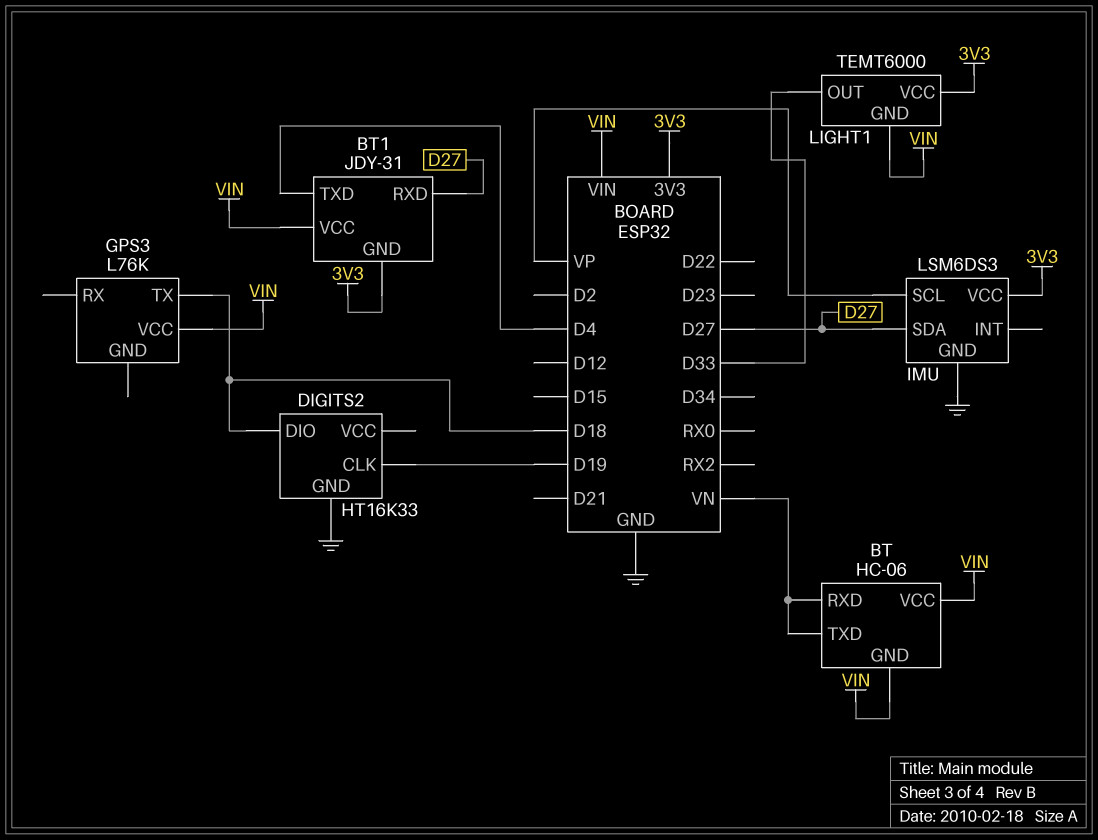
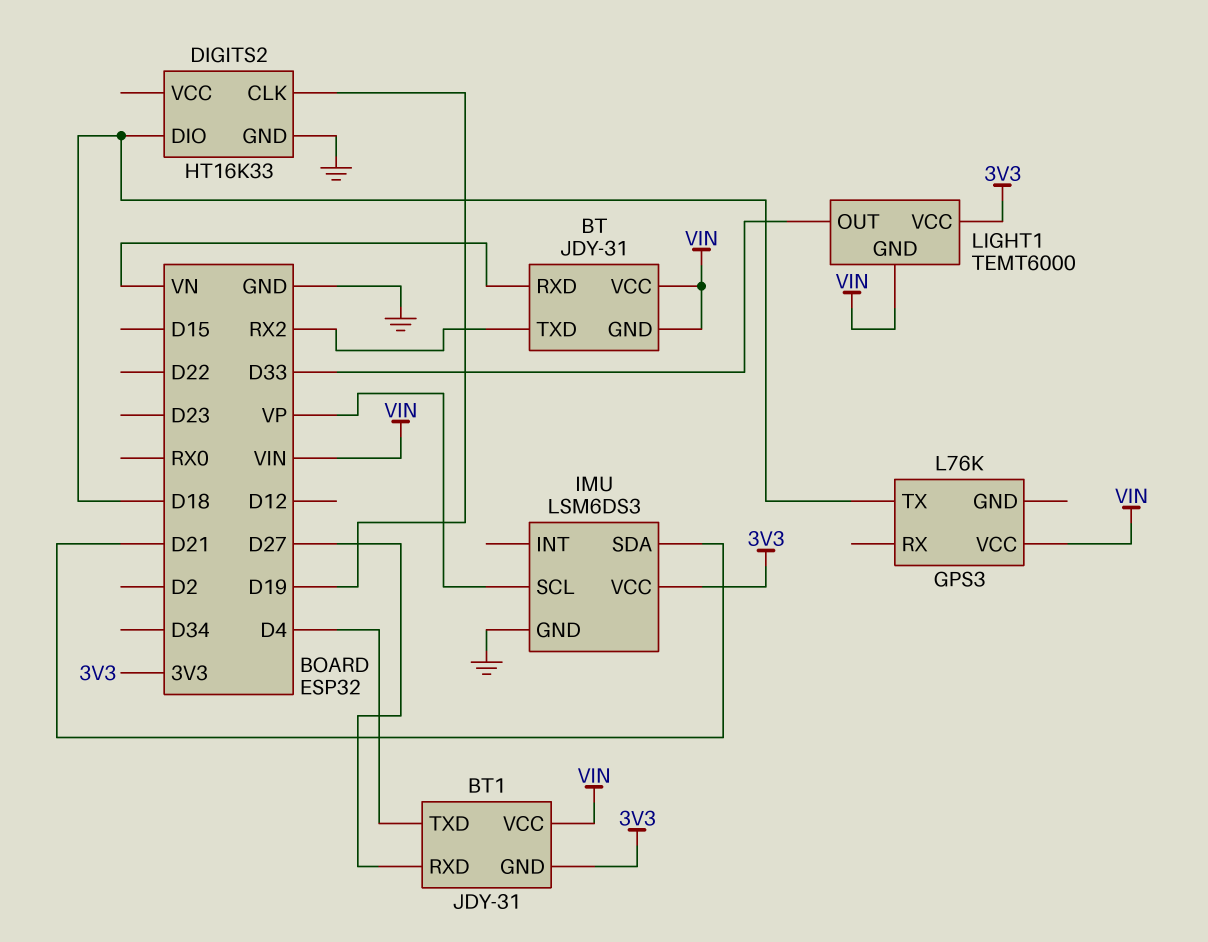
BT: HC-06 -> JDY-31
BT pin TXD: VN -> RX2
IMU pin SDA: D27 -> D21

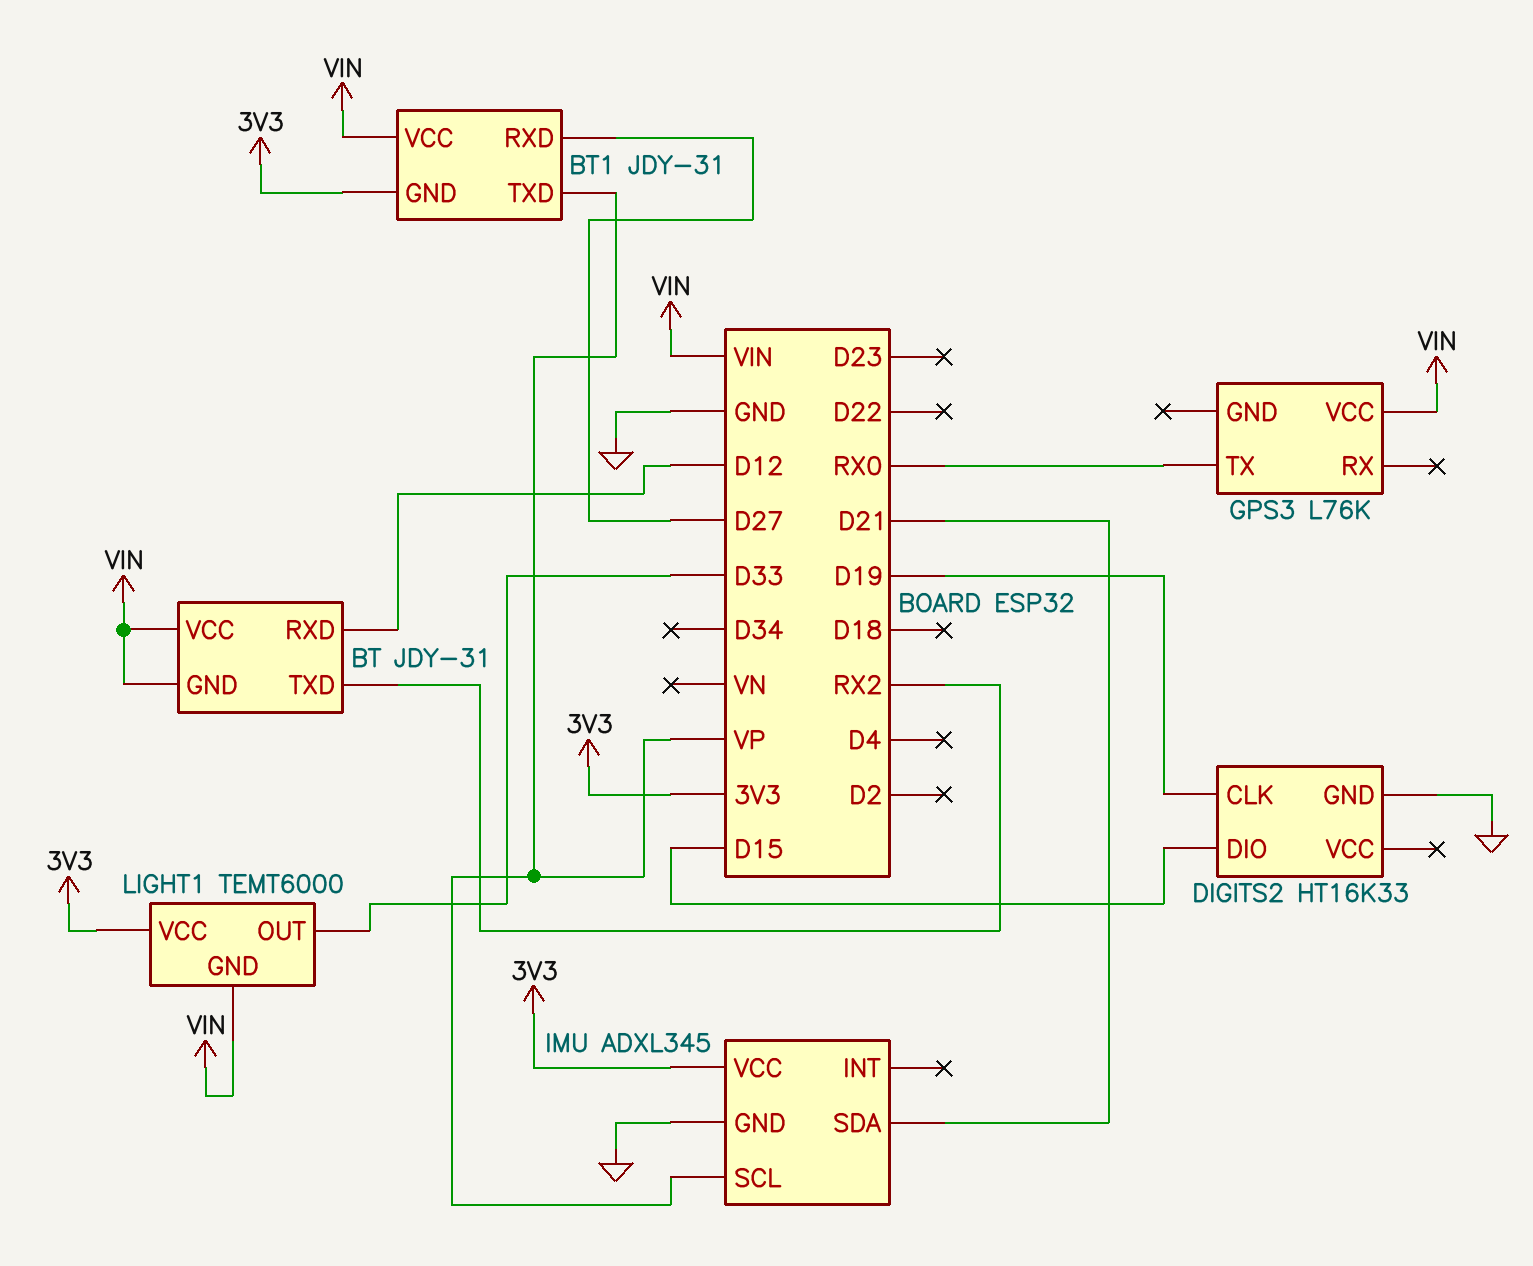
BT pin RXD: VN -> D12
BT1 pin TXD: D4 -> VP
DIGITS2 pin DIO: D18 -> D15
GPS3 pin TX: D18 -> RX0
IMU: LSM6DS3 -> ADXL345

